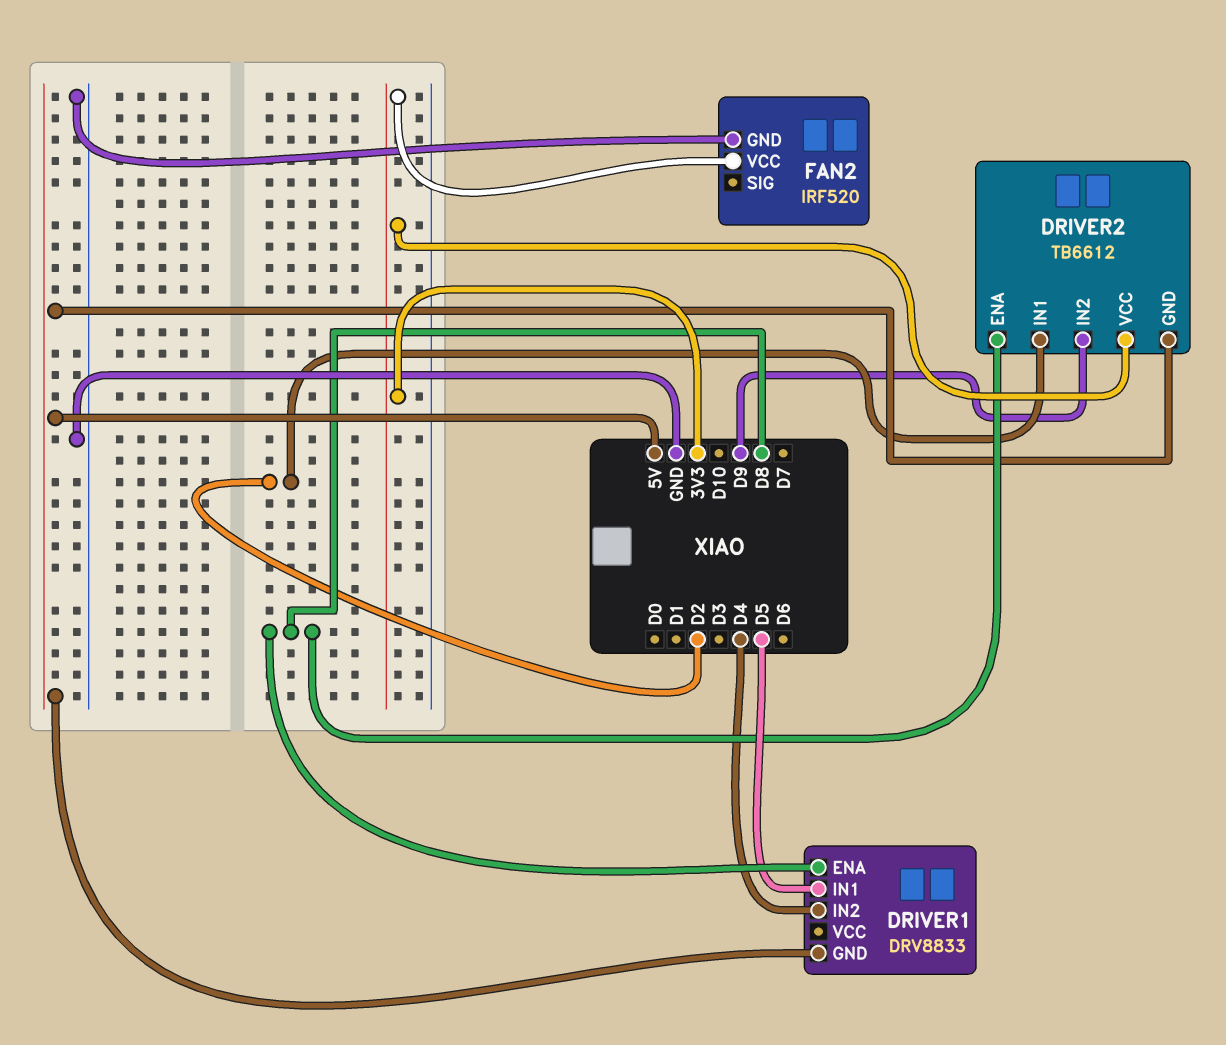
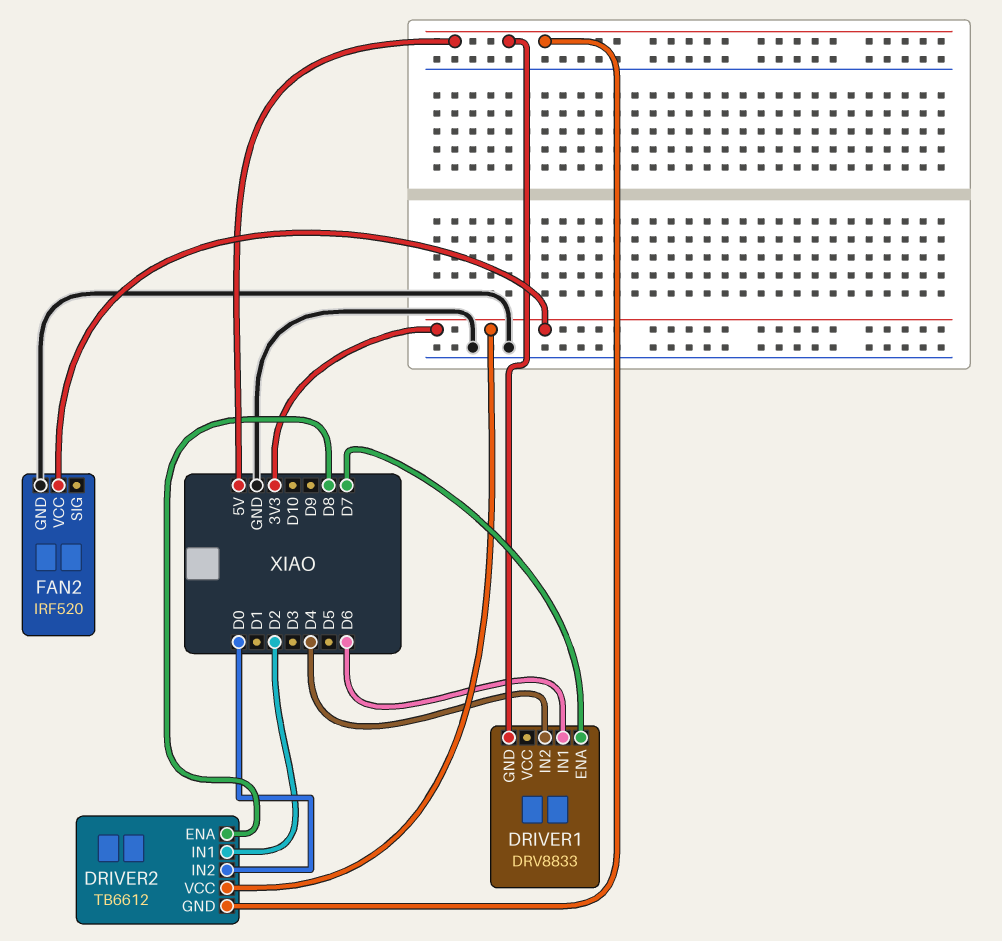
DRIVER1 pin ENA: D8 -> D7
DRIVER1 pin IN1: D5 -> D6
DRIVER2 pin IN2: D9 -> D0

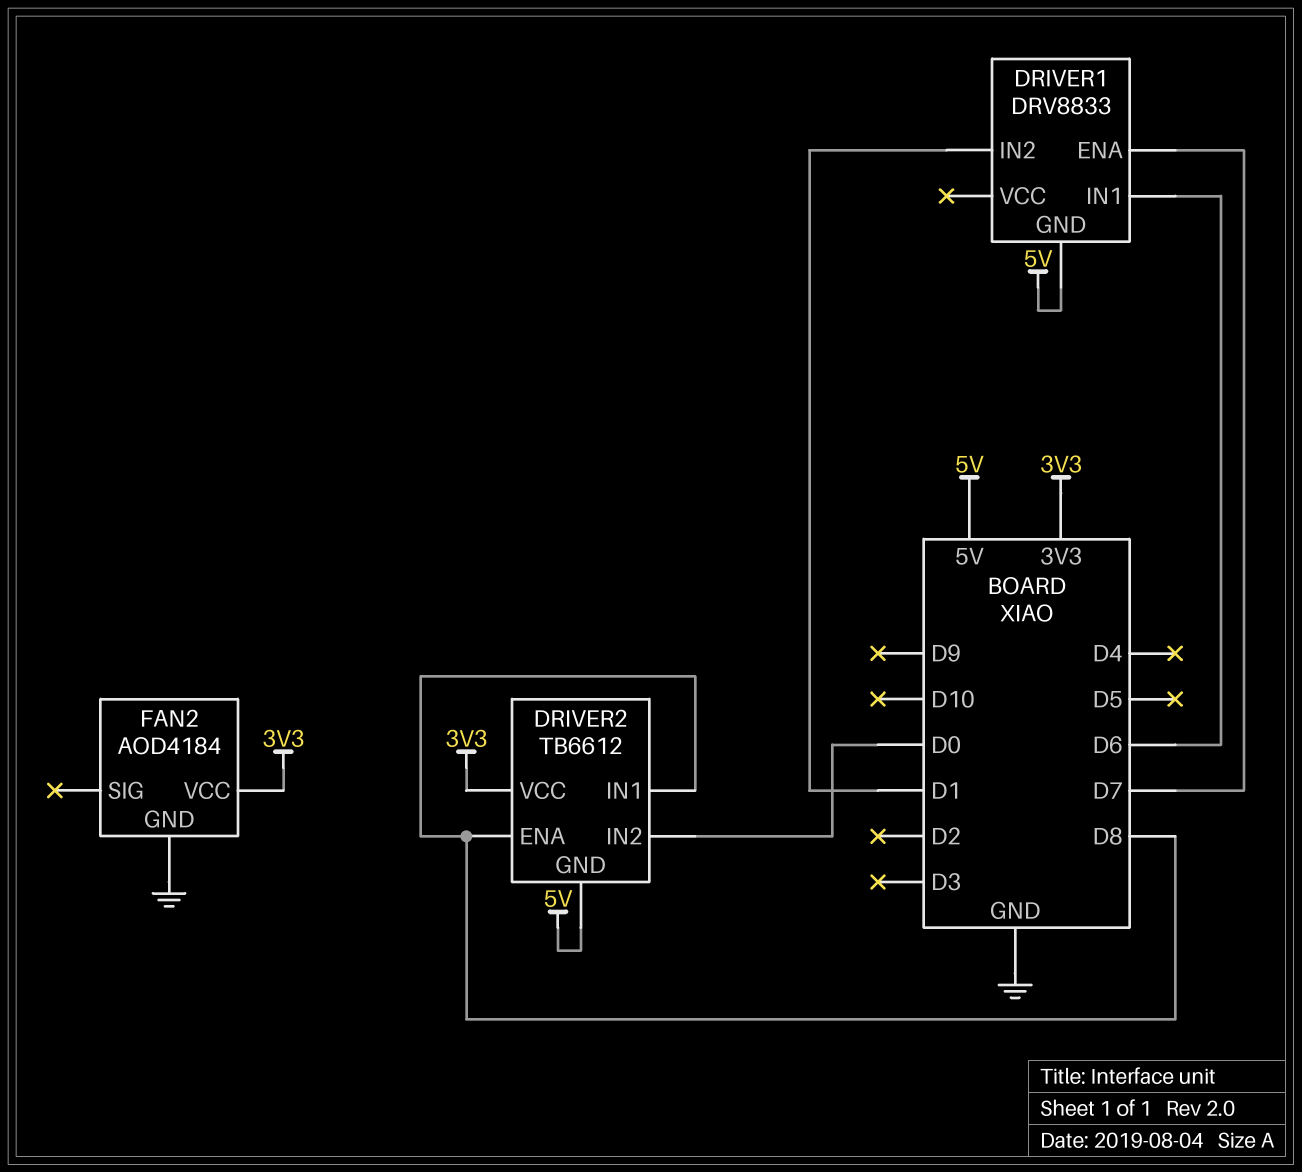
DRIVER1 pin IN2: D4 -> D1
DRIVER2 pin IN1: D2 -> D8
FAN2: IRF520 -> AOD4184

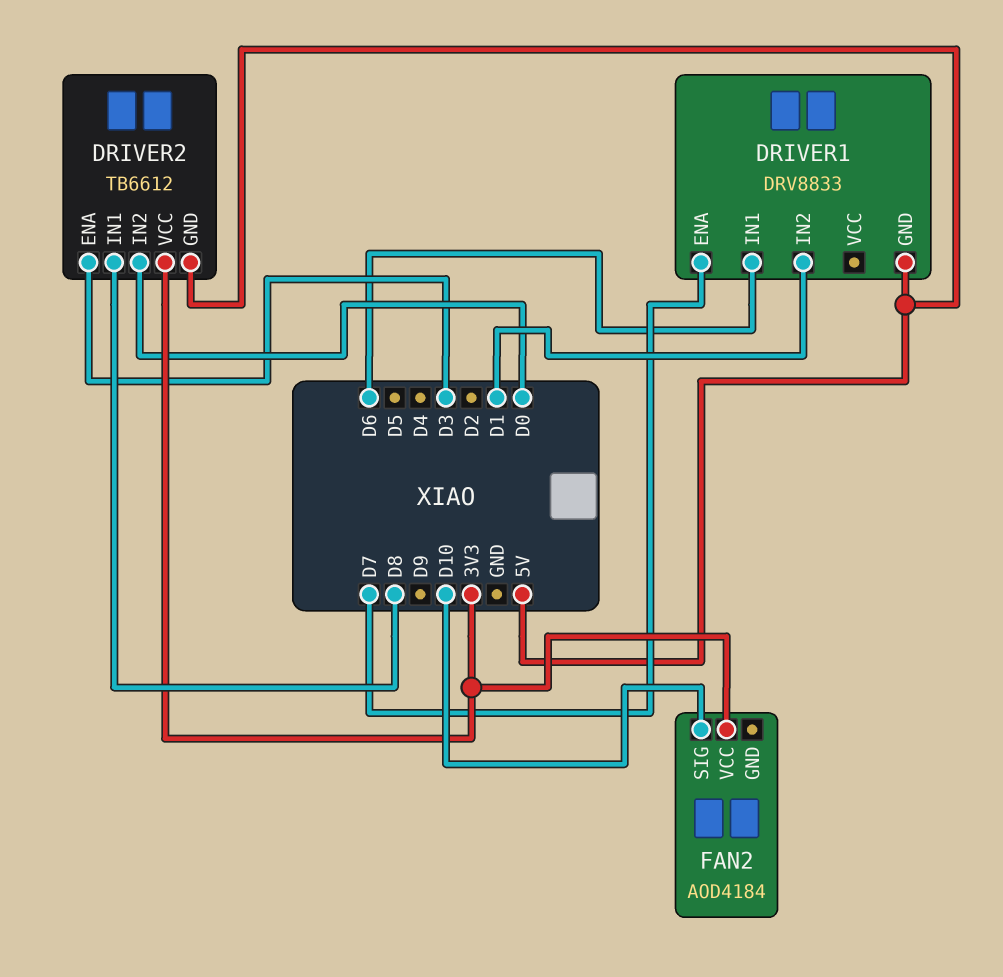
DRIVER2 pin ENA: D8 -> D3
FAN2 pin GND: GND -> none
FAN2 pin SIG: none -> D10

